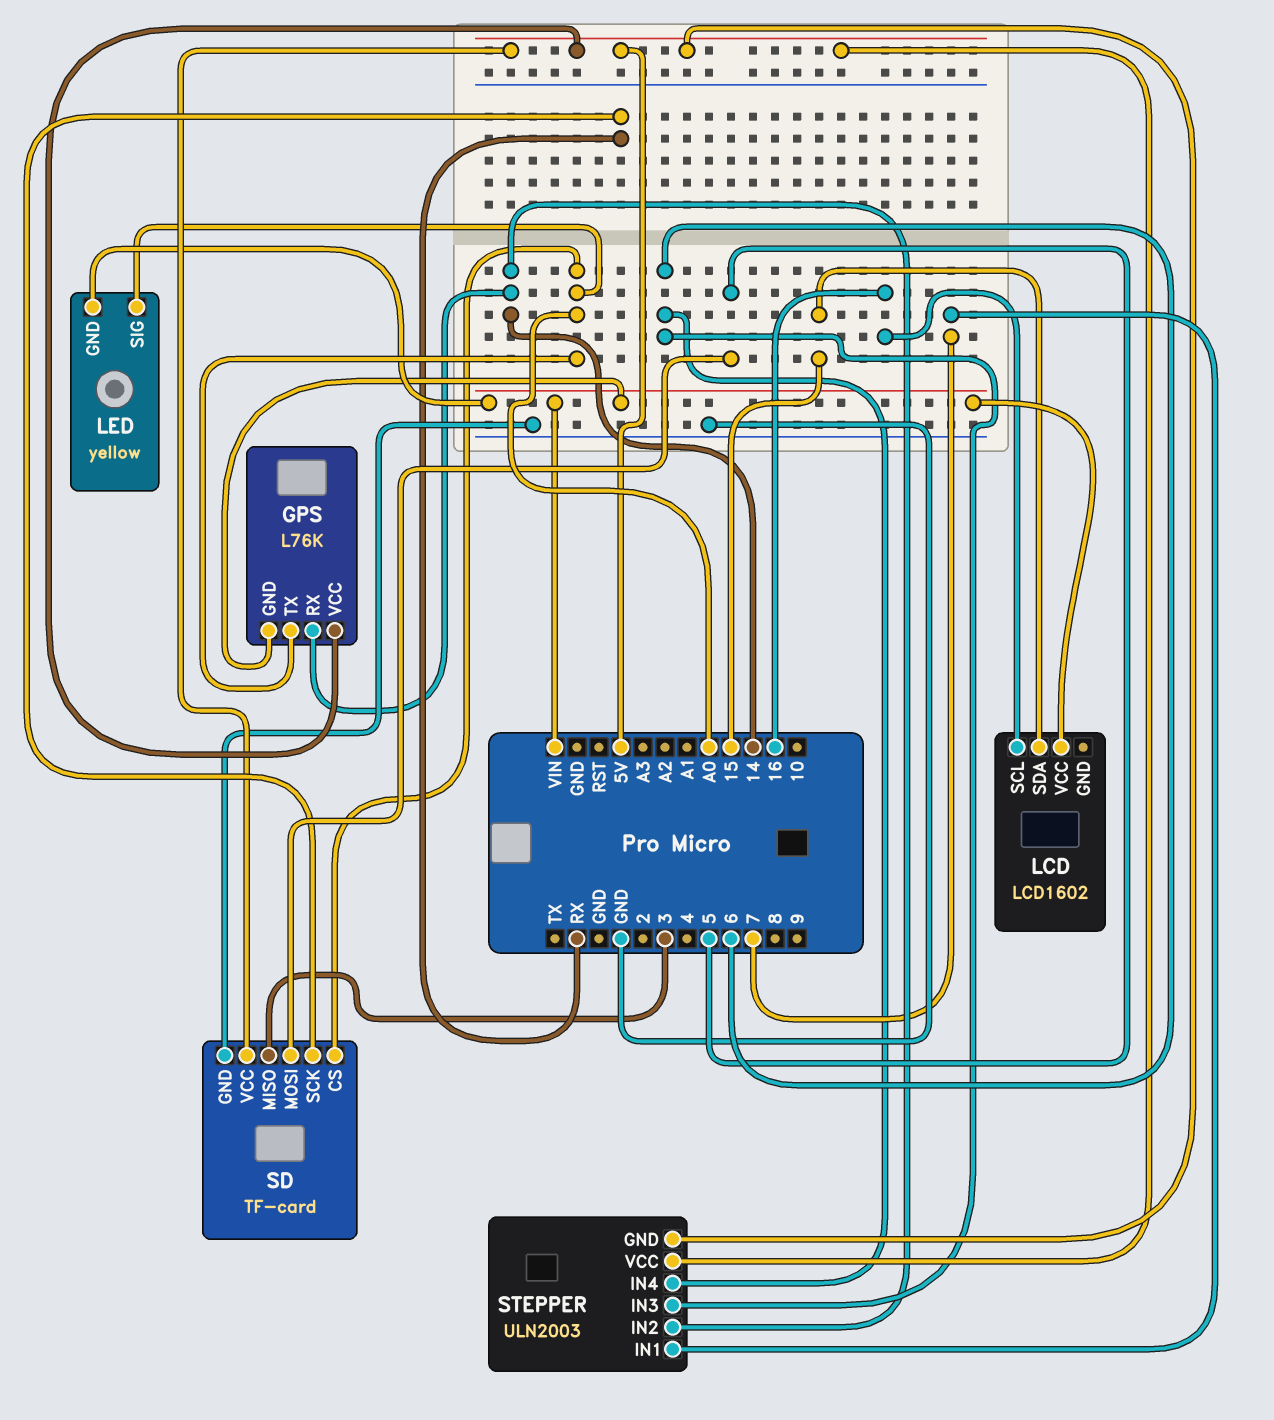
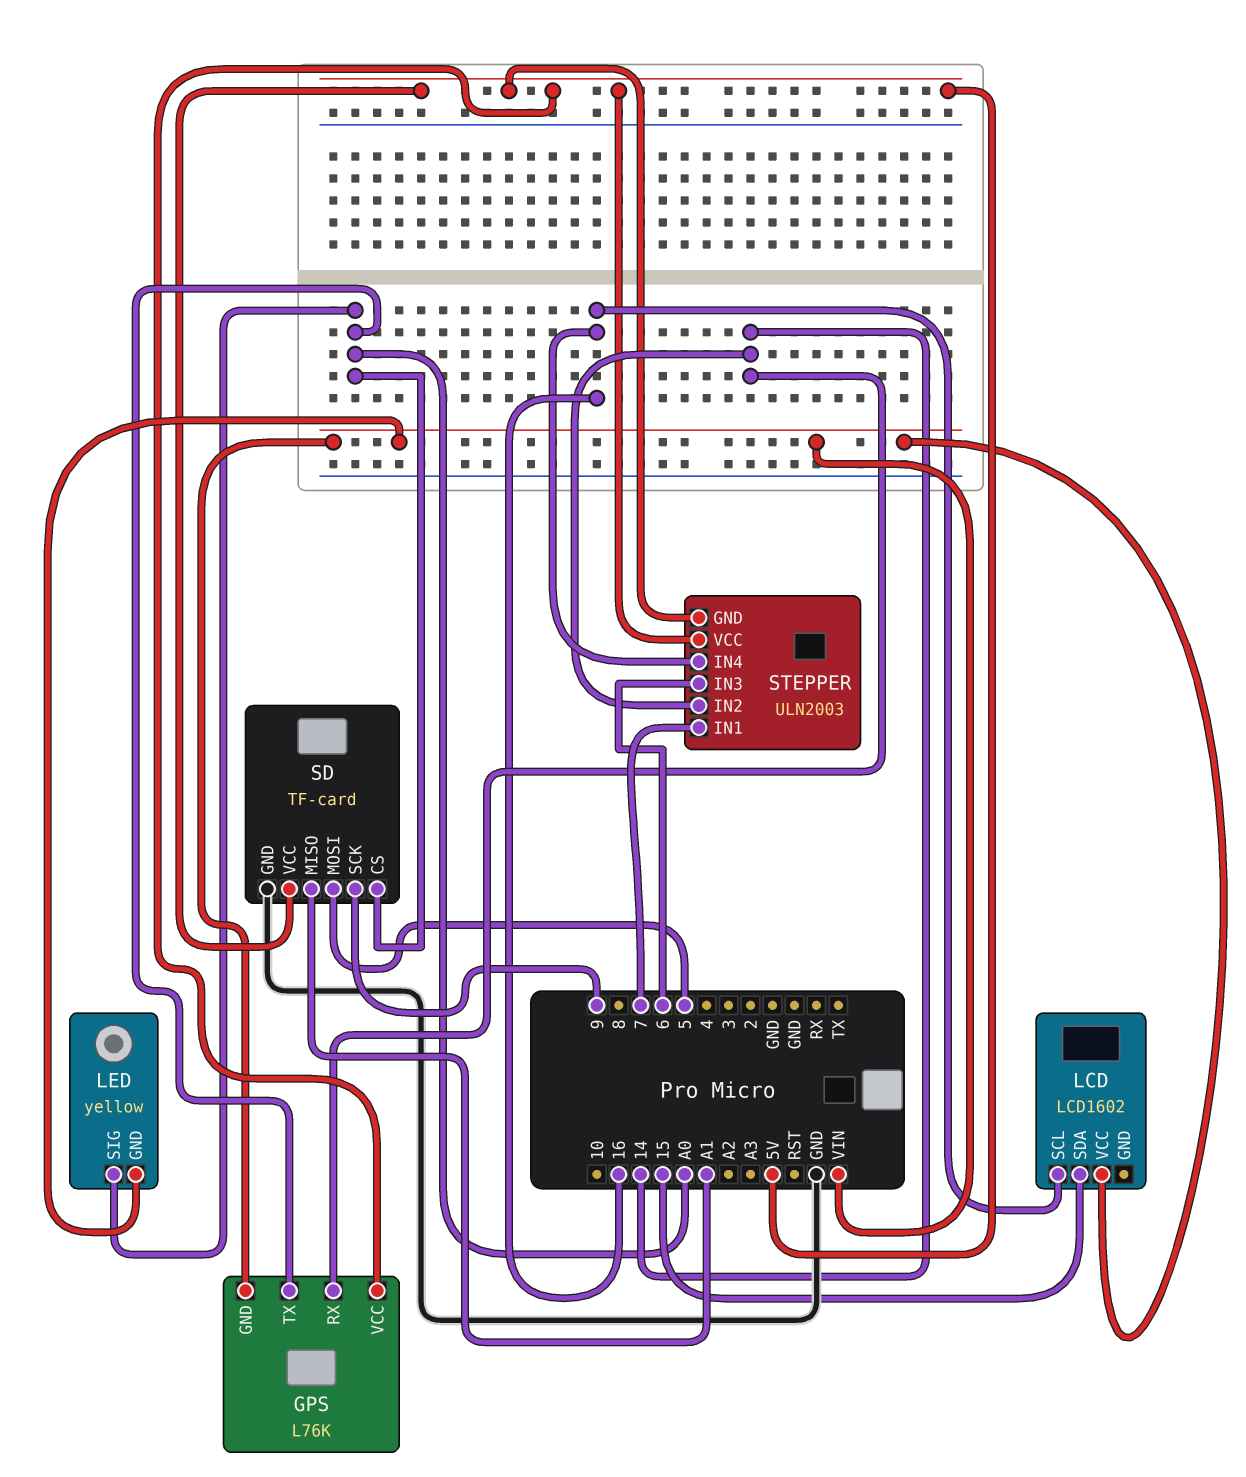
SD pin MISO: 3 -> A1
SD pin SCK: RX -> 9
STEPPER pin IN4: 6 -> 16

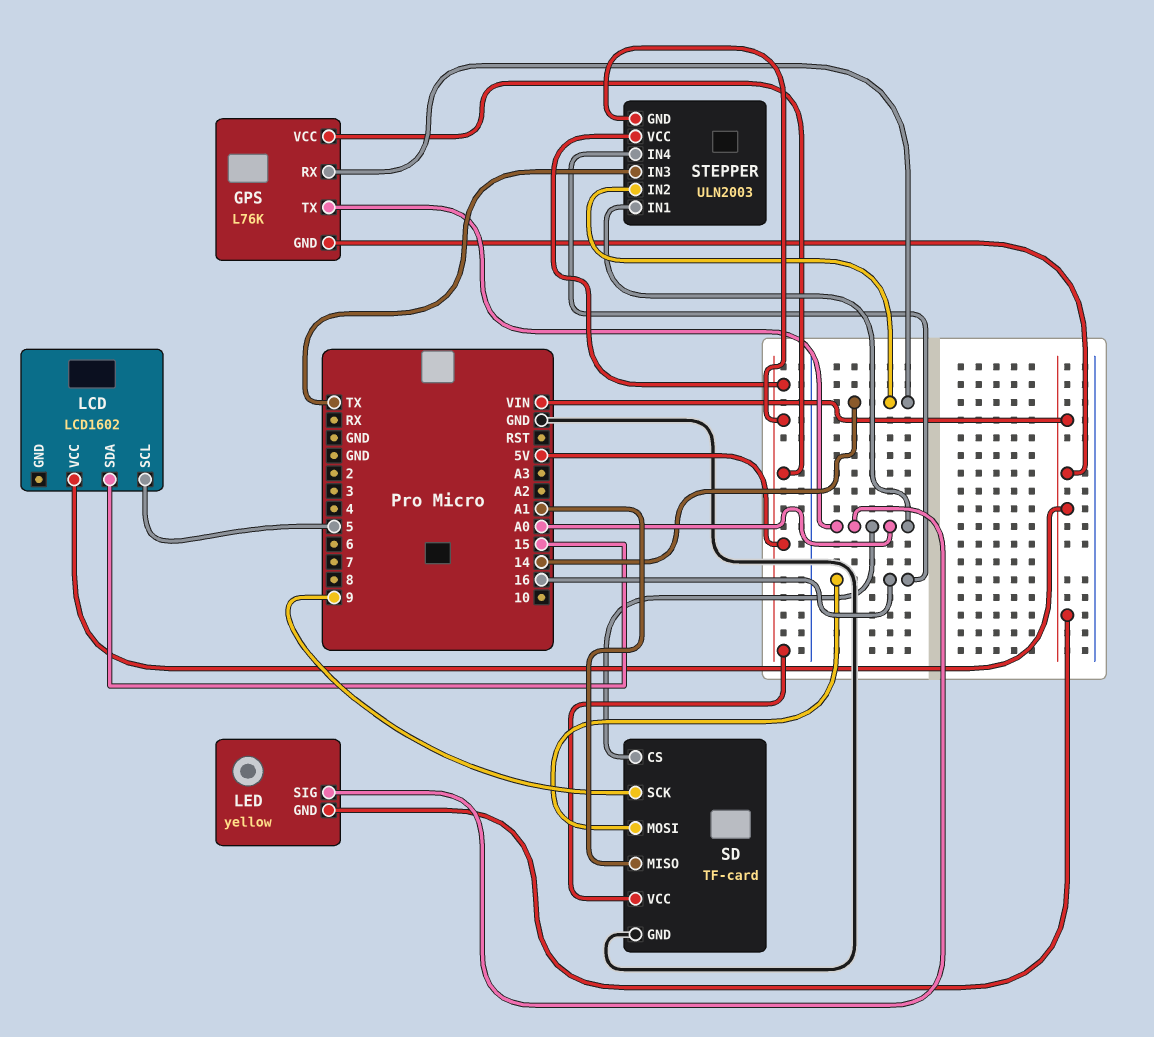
LCD pin SCL: 16 -> 5
SD pin MOSI: 5 -> 16
STEPPER pin IN1: 7 -> A0
STEPPER pin IN3: 6 -> TX

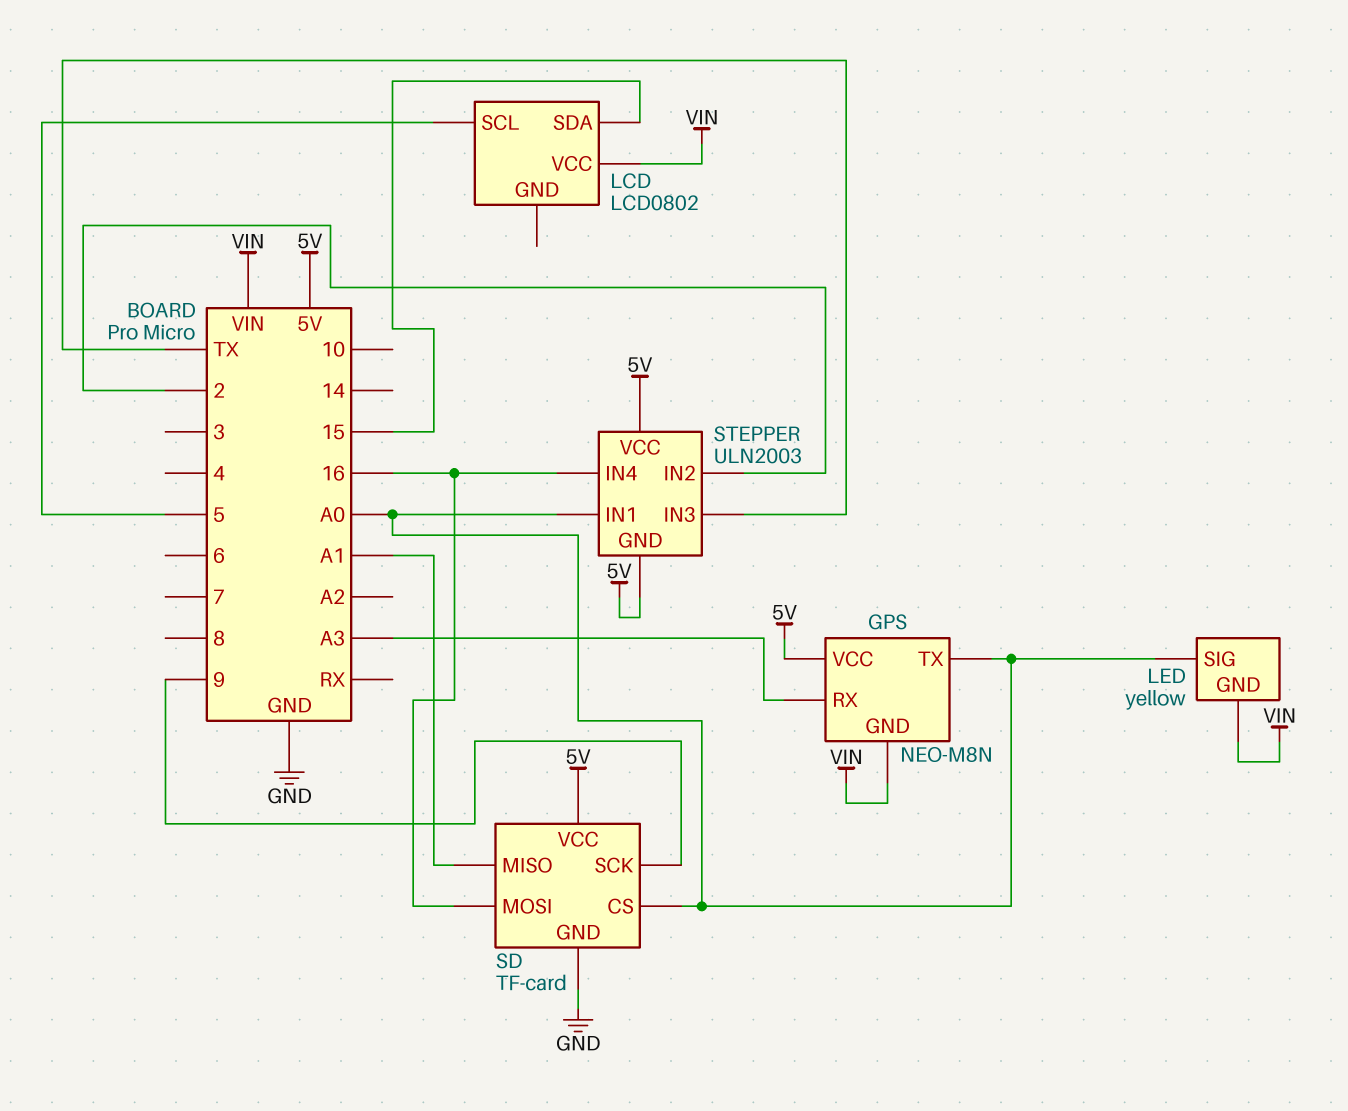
GPS: L76K -> NEO-M8N
GPS pin RX: 14 -> A3
LCD: LCD1602 -> LCD0802
STEPPER pin IN2: 14 -> 2

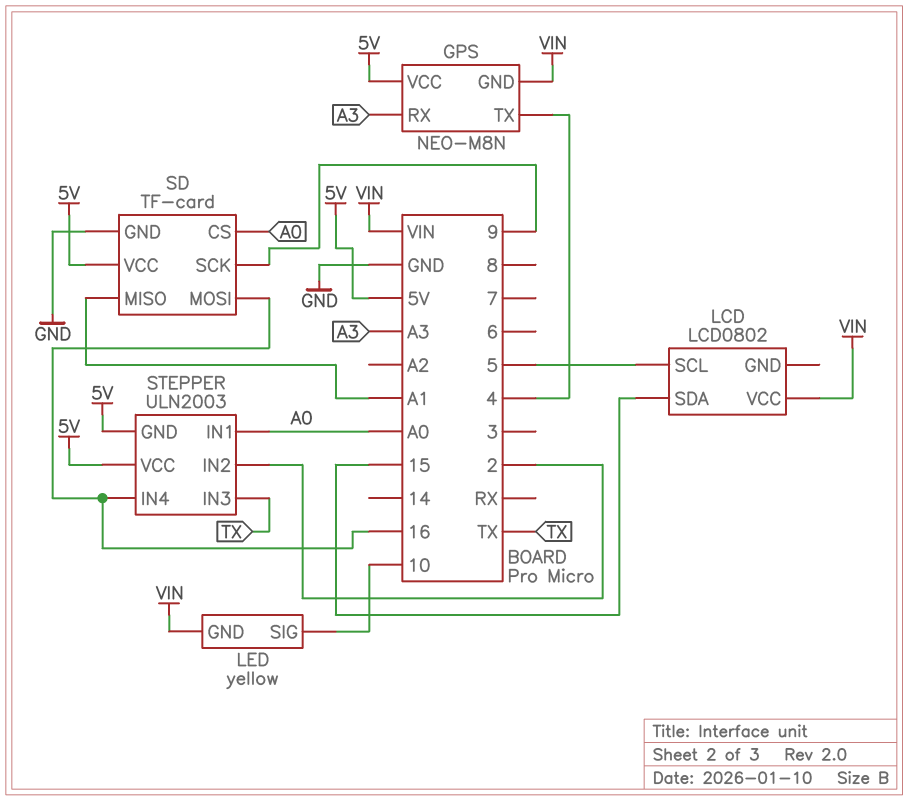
GPS pin TX: A0 -> 4
LED pin SIG: A0 -> 10

